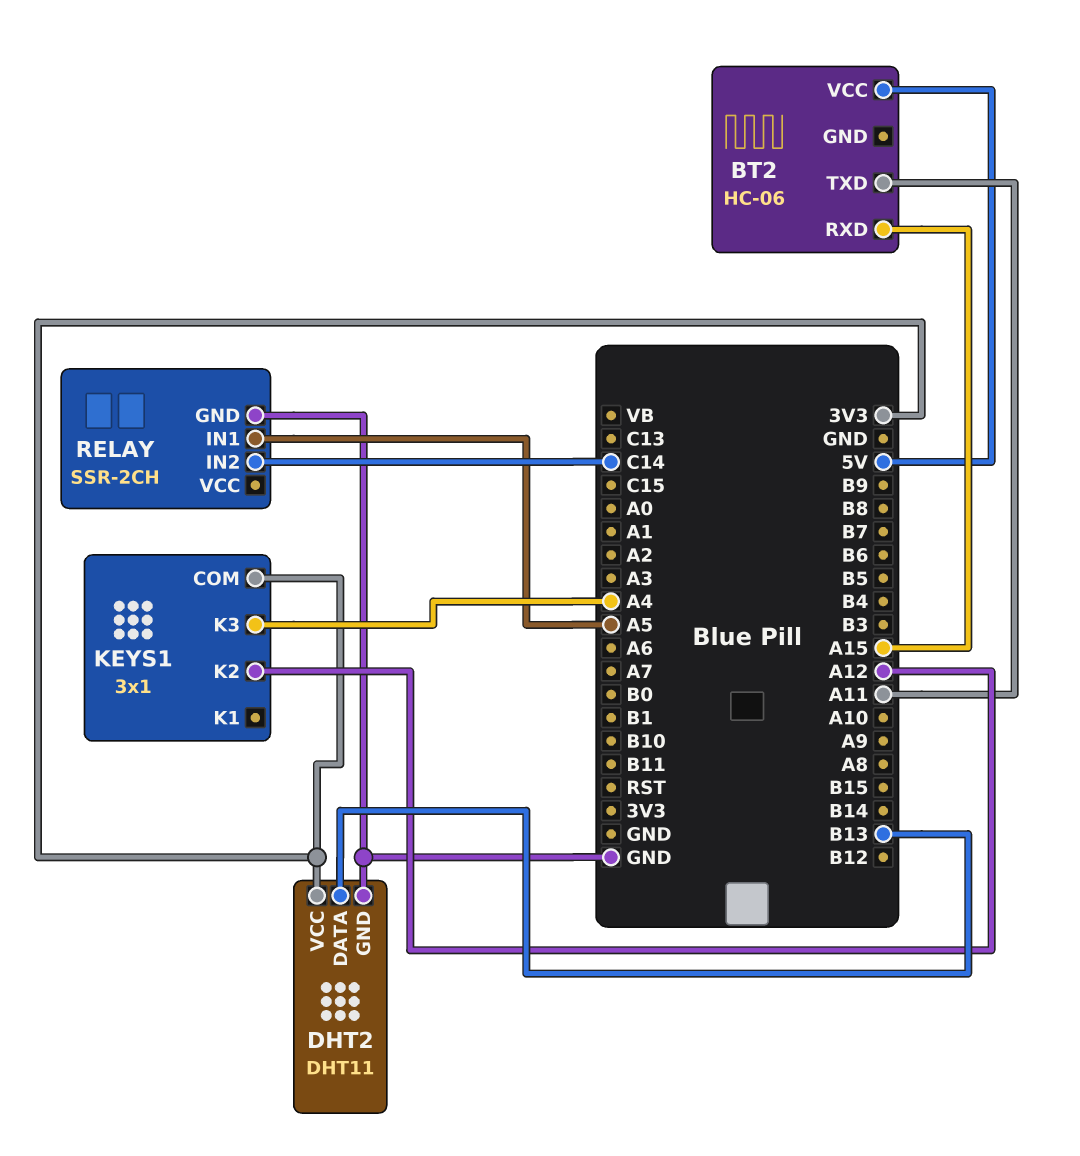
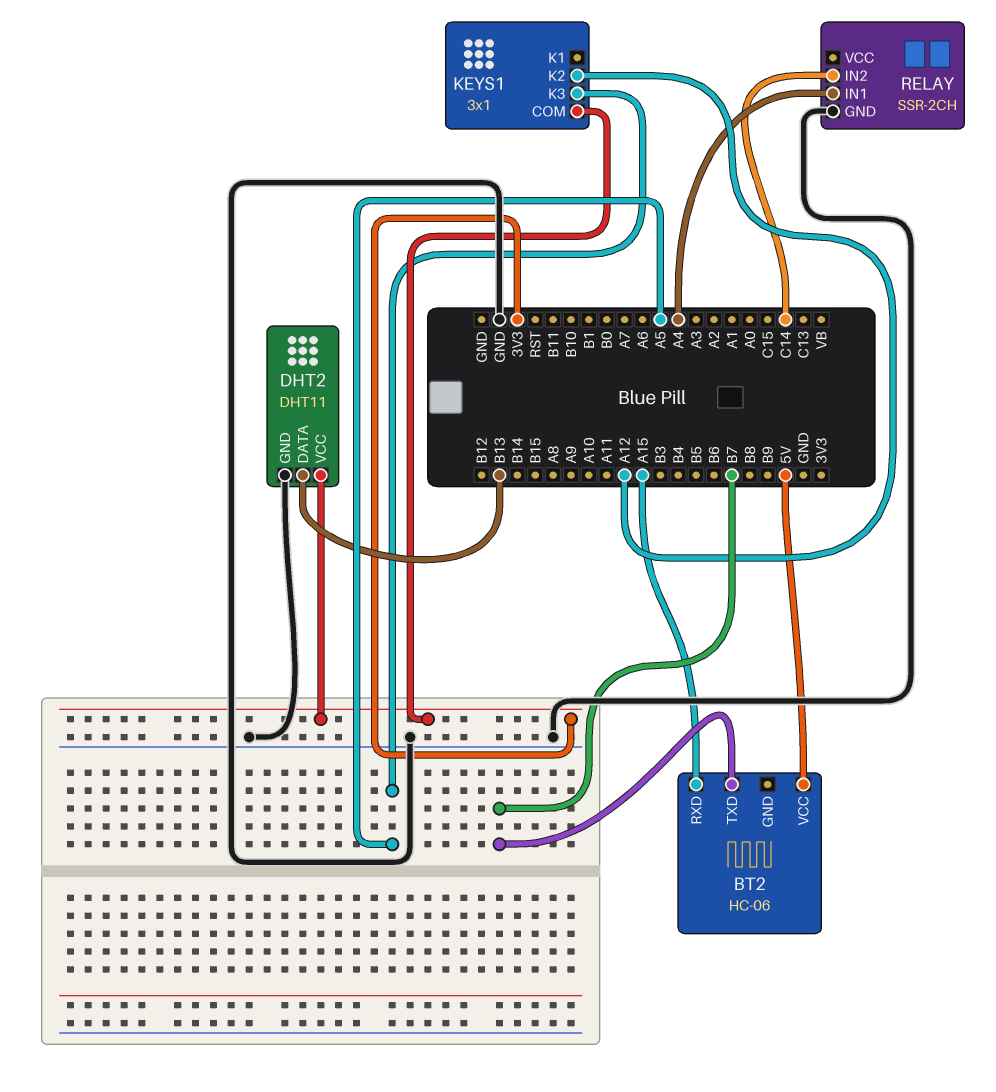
BT2 pin TXD: A11 -> B7
KEYS1 pin K3: A4 -> A5
RELAY pin IN1: A5 -> A4

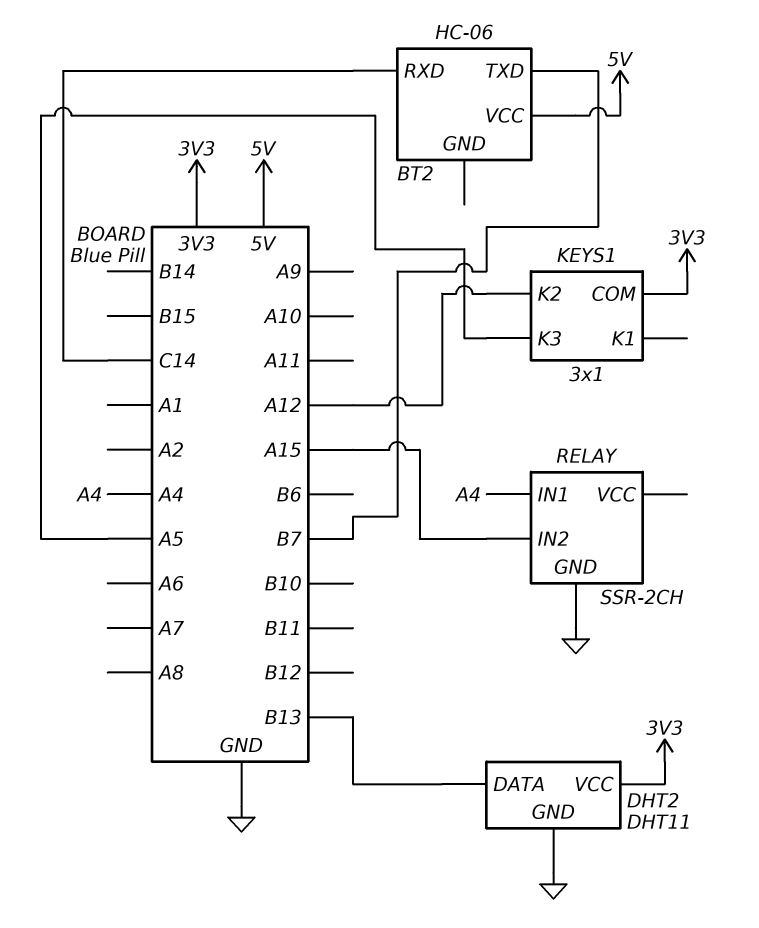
BT2 pin RXD: A15 -> C14
RELAY pin IN2: C14 -> A15

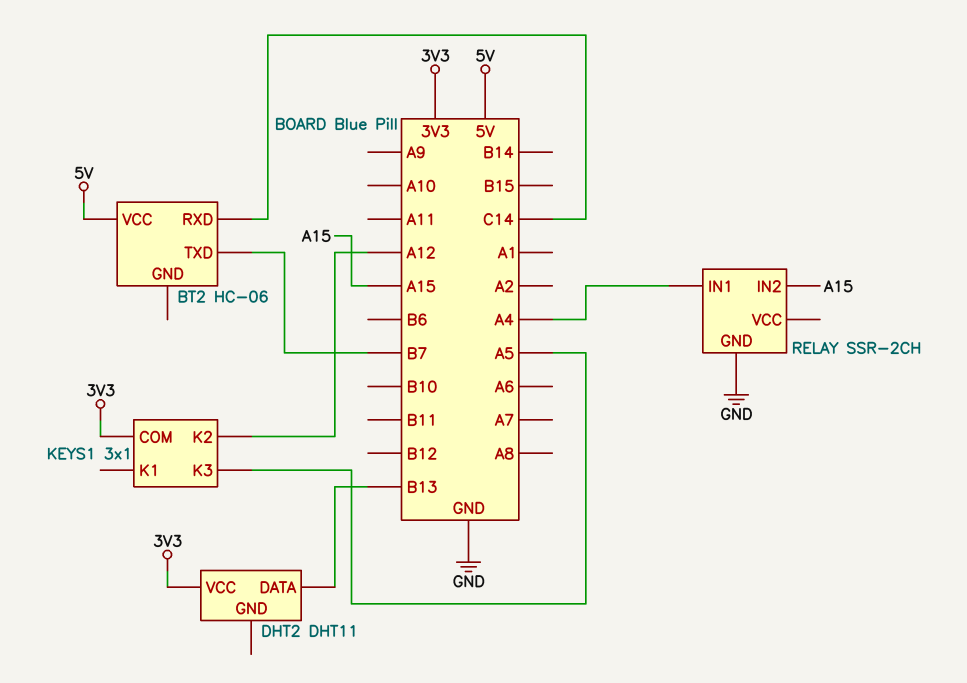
DHT2 pin GND: GND -> none

